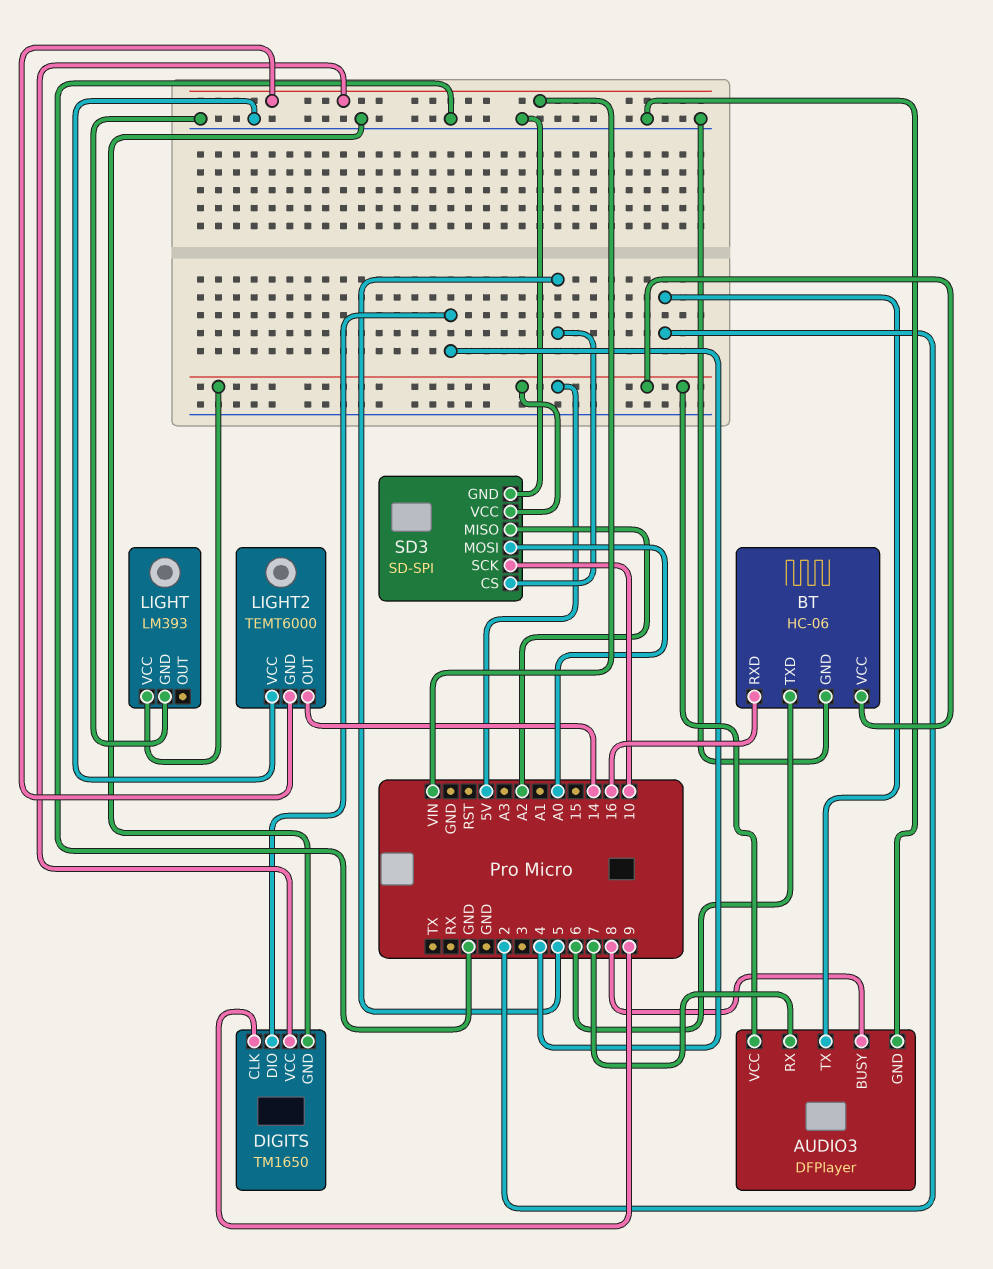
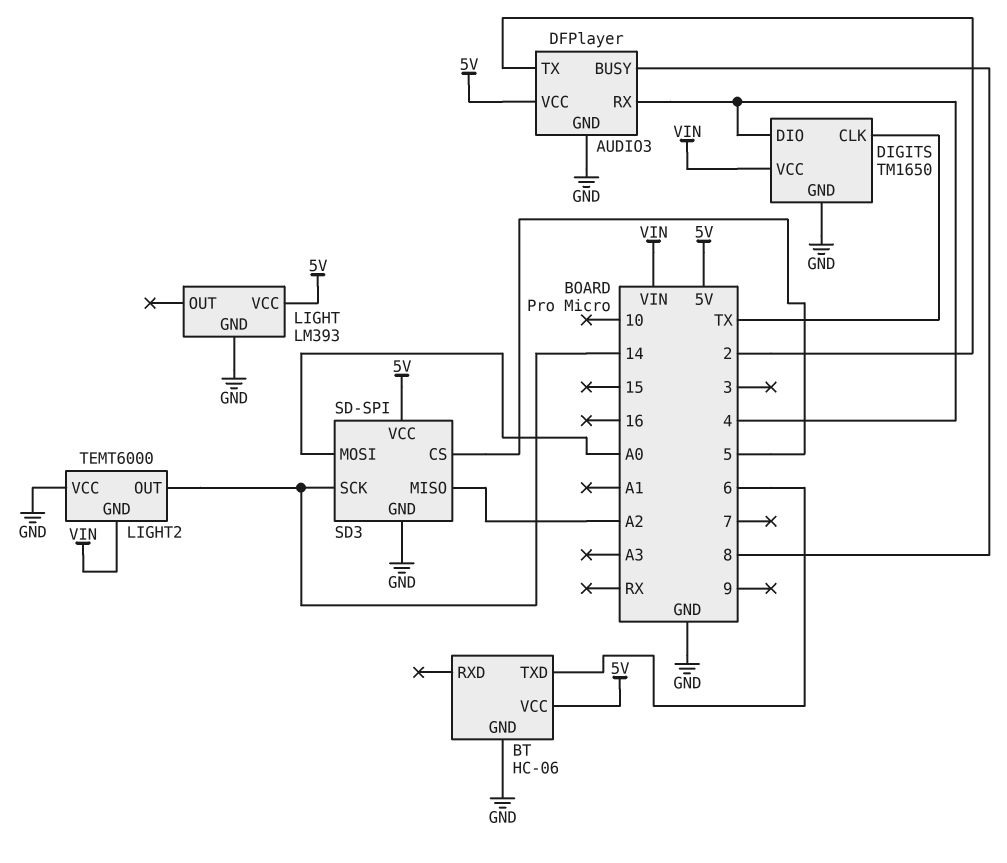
AUDIO3 pin RX: 7 -> 4
BT pin RXD: 16 -> none
DIGITS pin CLK: 9 -> TX
SD3 pin SCK: 10 -> 14

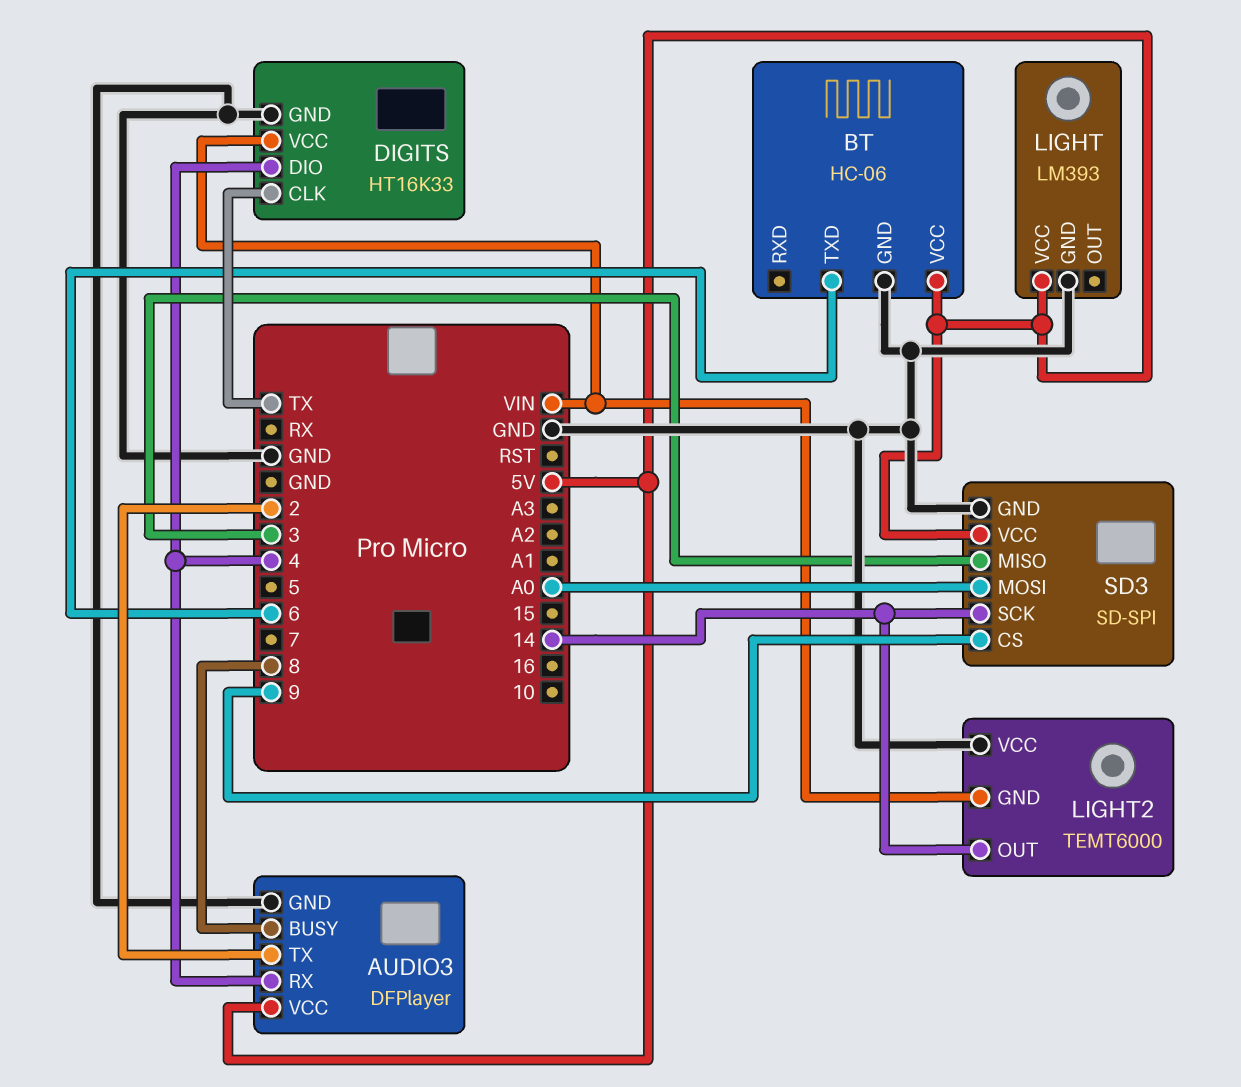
DIGITS: TM1650 -> HT16K33
SD3 pin CS: 5 -> 9
SD3 pin MISO: A2 -> 3

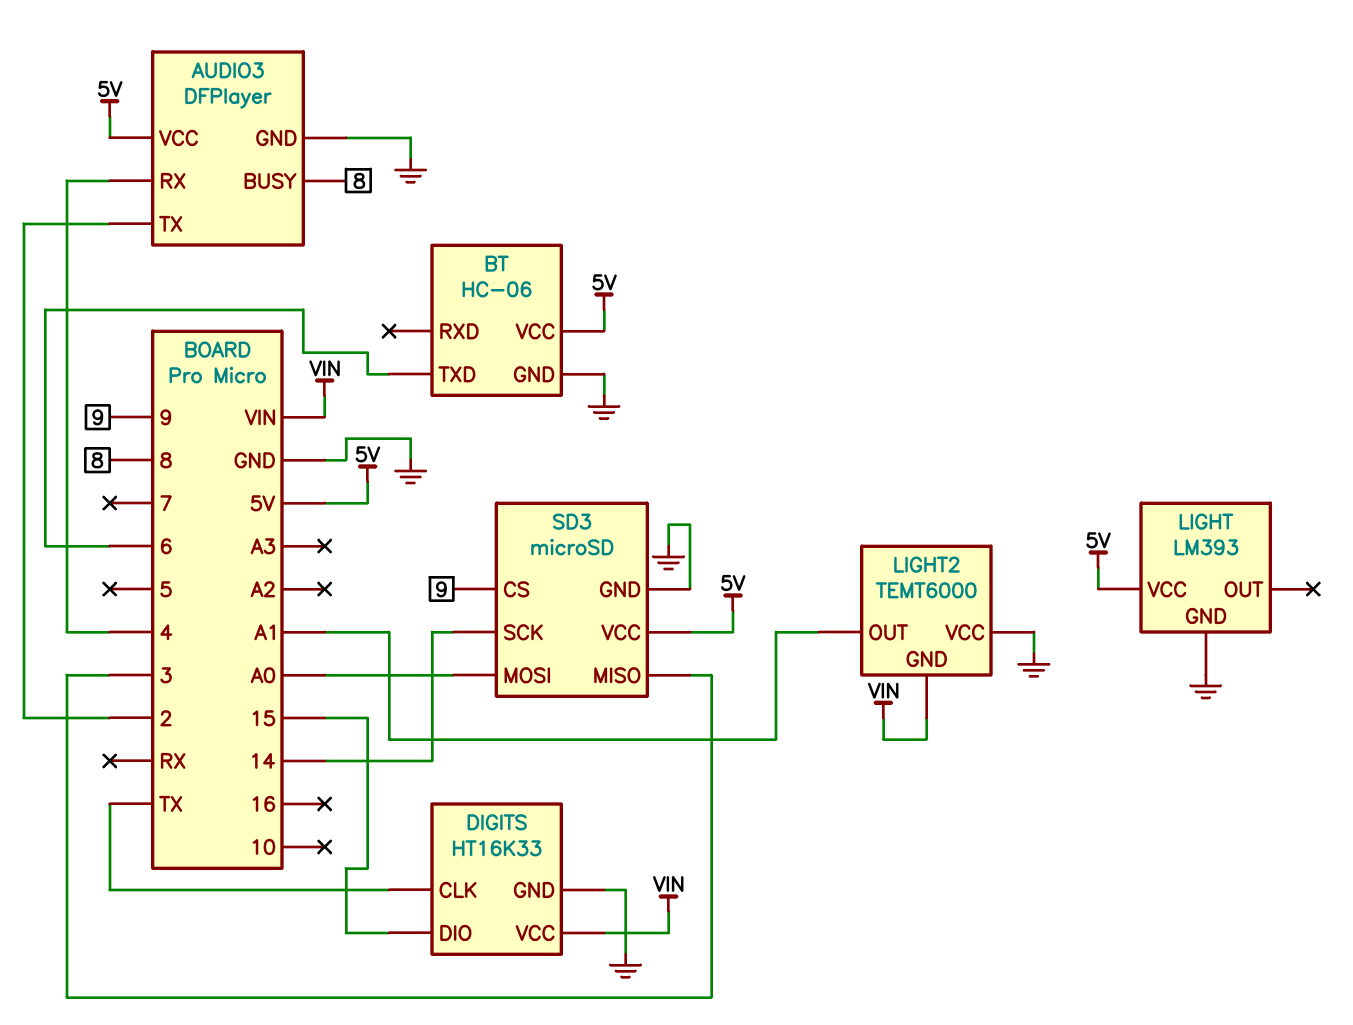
DIGITS pin DIO: 4 -> 15
LIGHT2 pin OUT: 14 -> A1
SD3: SD-SPI -> microSD

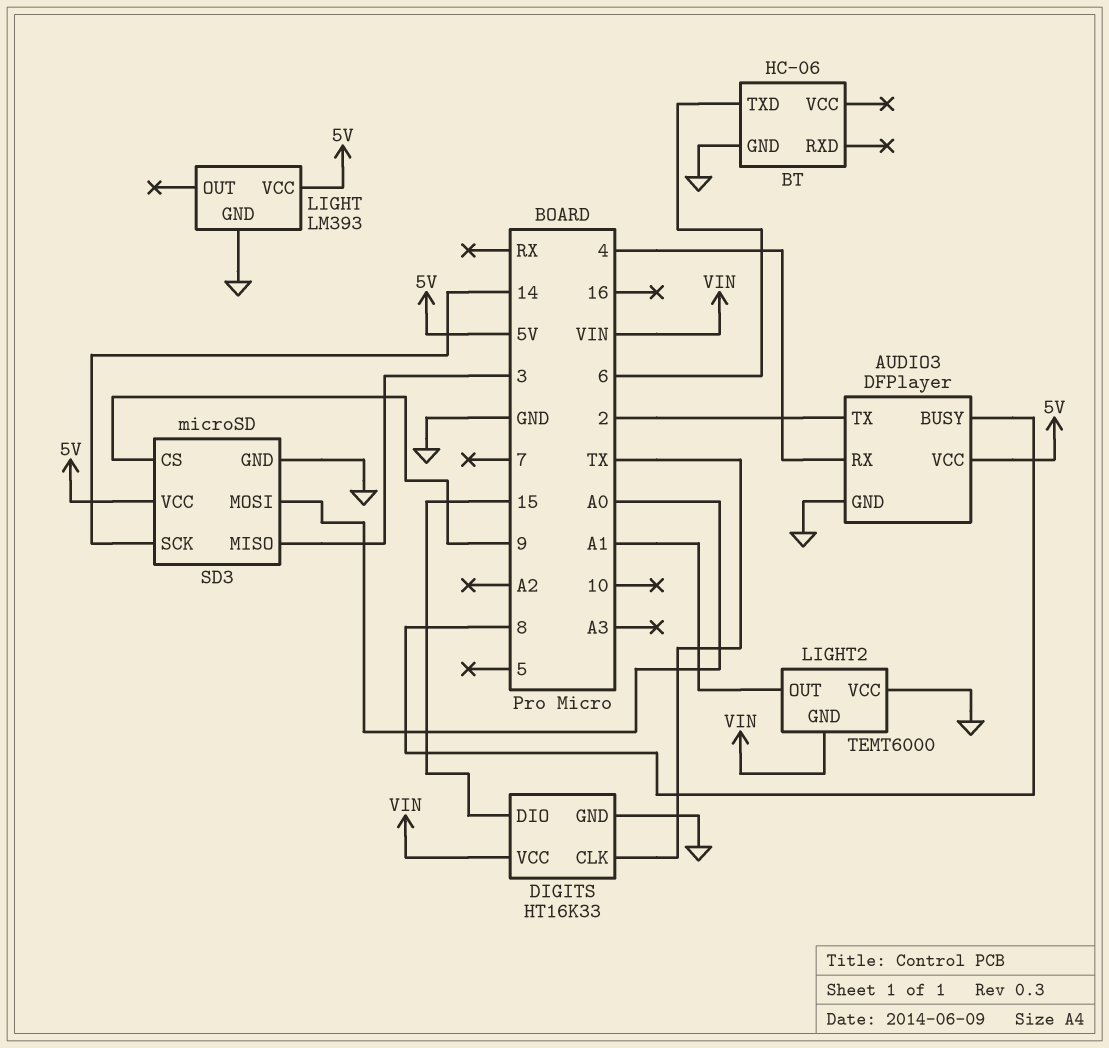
BT pin VCC: 5V -> none

